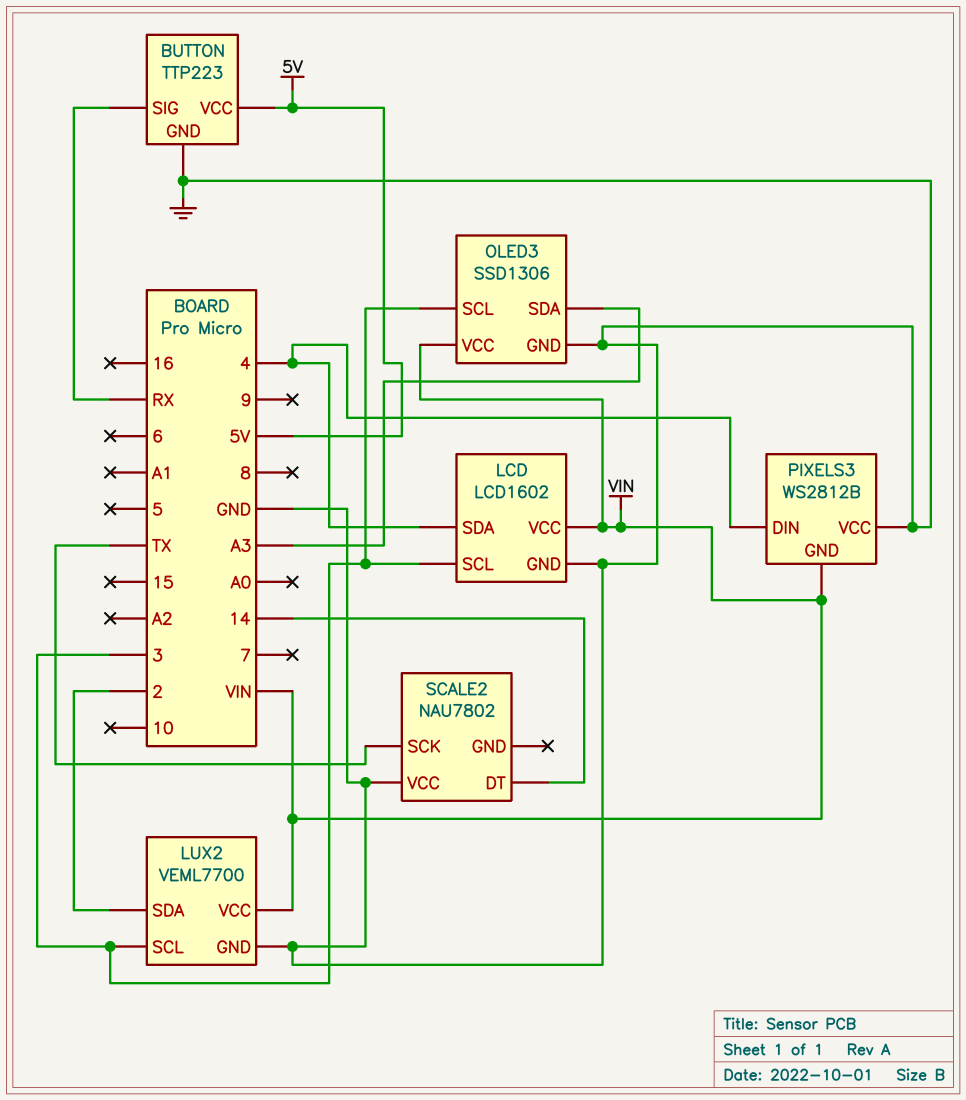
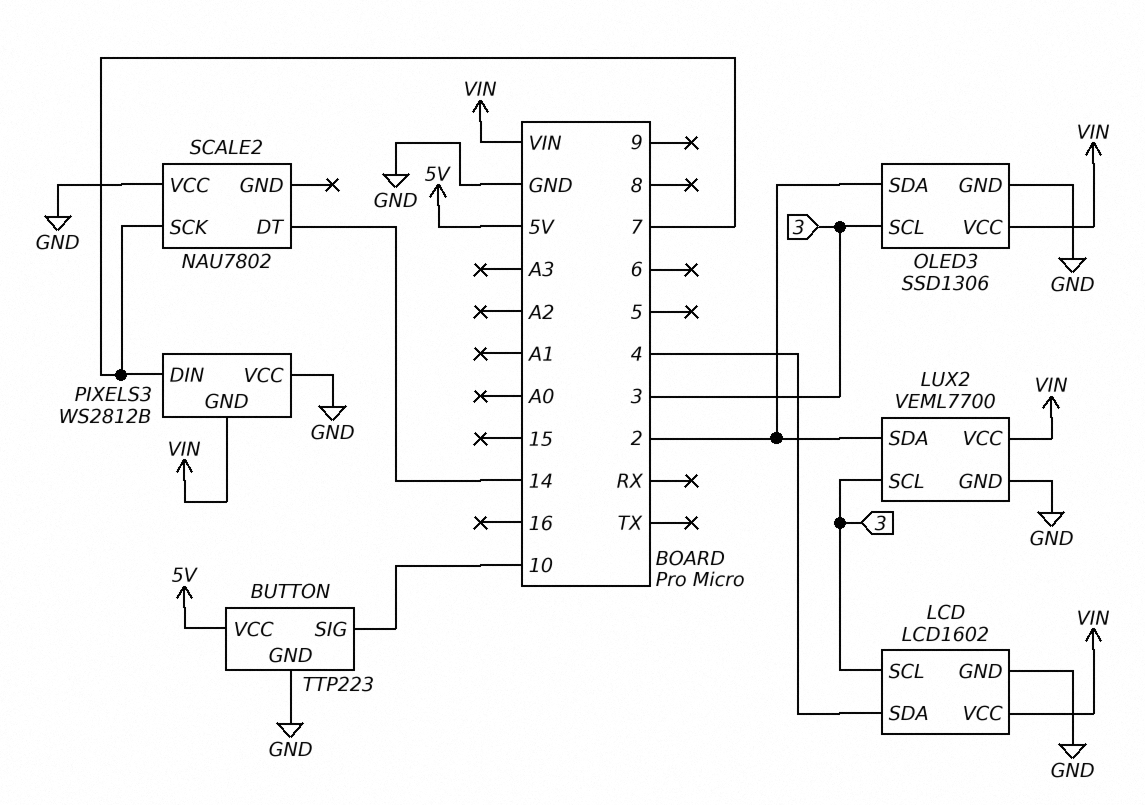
BUTTON pin SIG: RX -> 10
OLED3 pin SDA: A3 -> 2
PIXELS3 pin DIN: 4 -> 7
SCALE2 pin SCK: TX -> 7

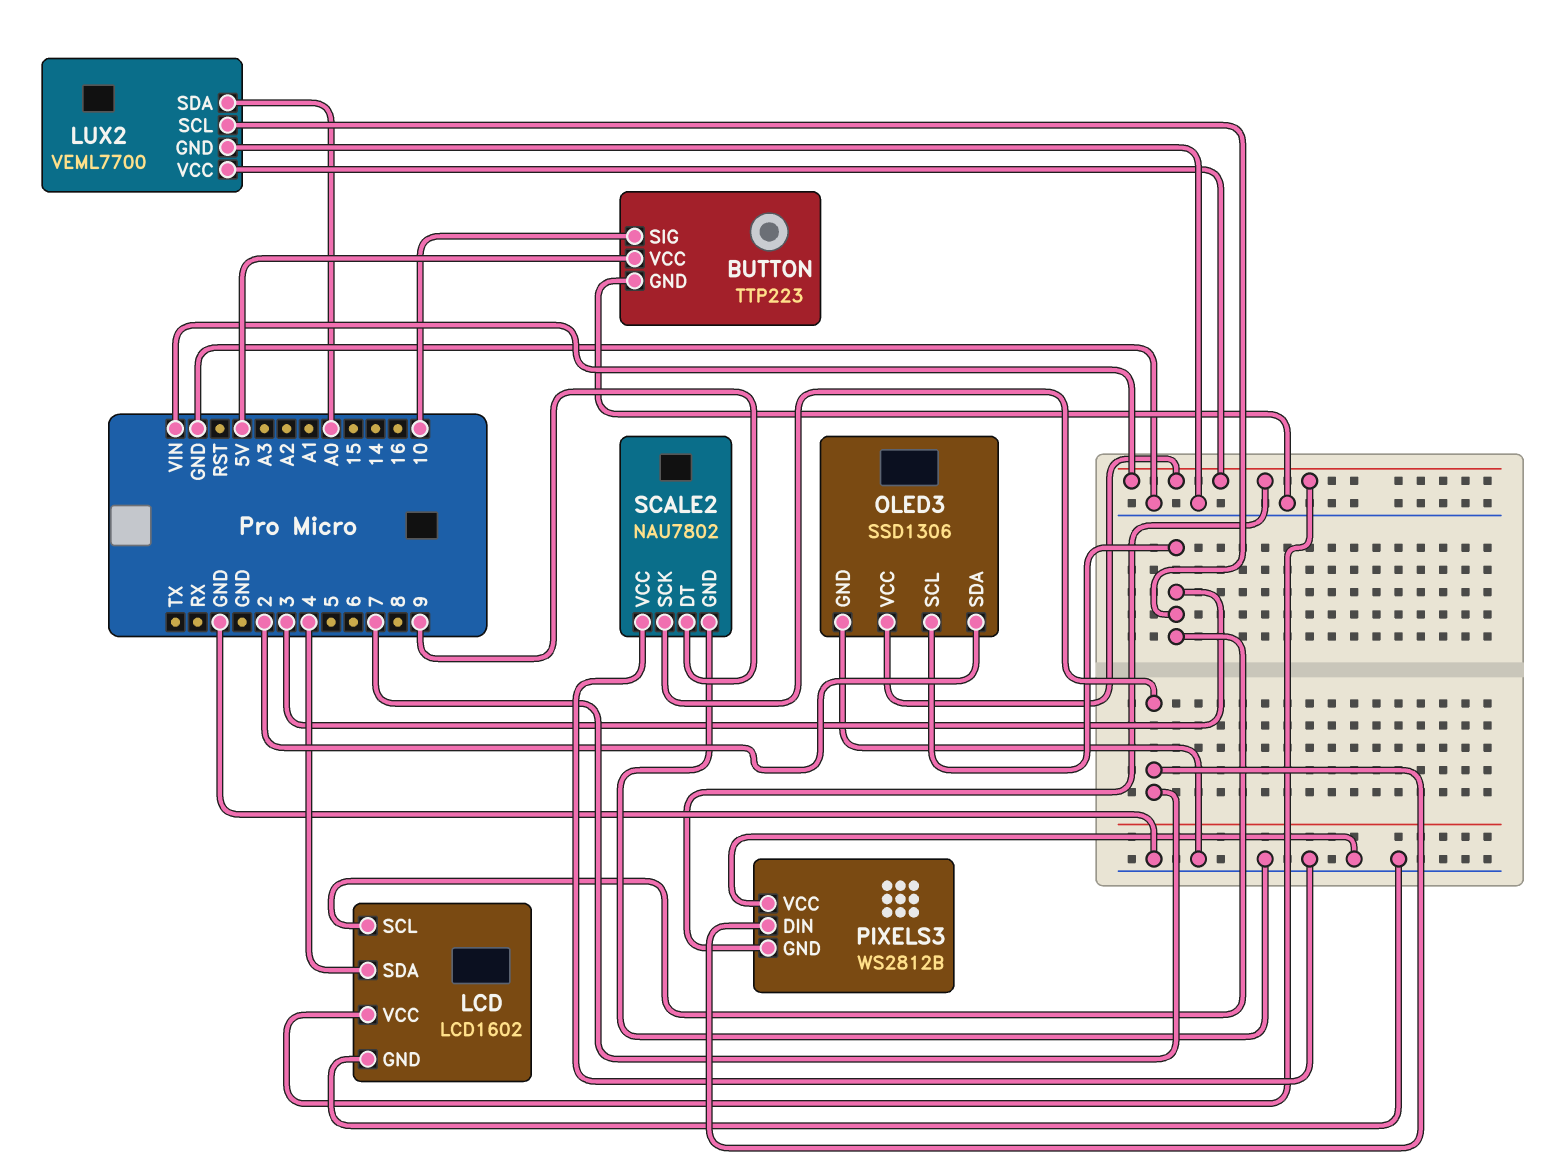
LUX2 pin SDA: 2 -> A0
SCALE2 pin DT: 14 -> 9
SCALE2 pin GND: none -> GND

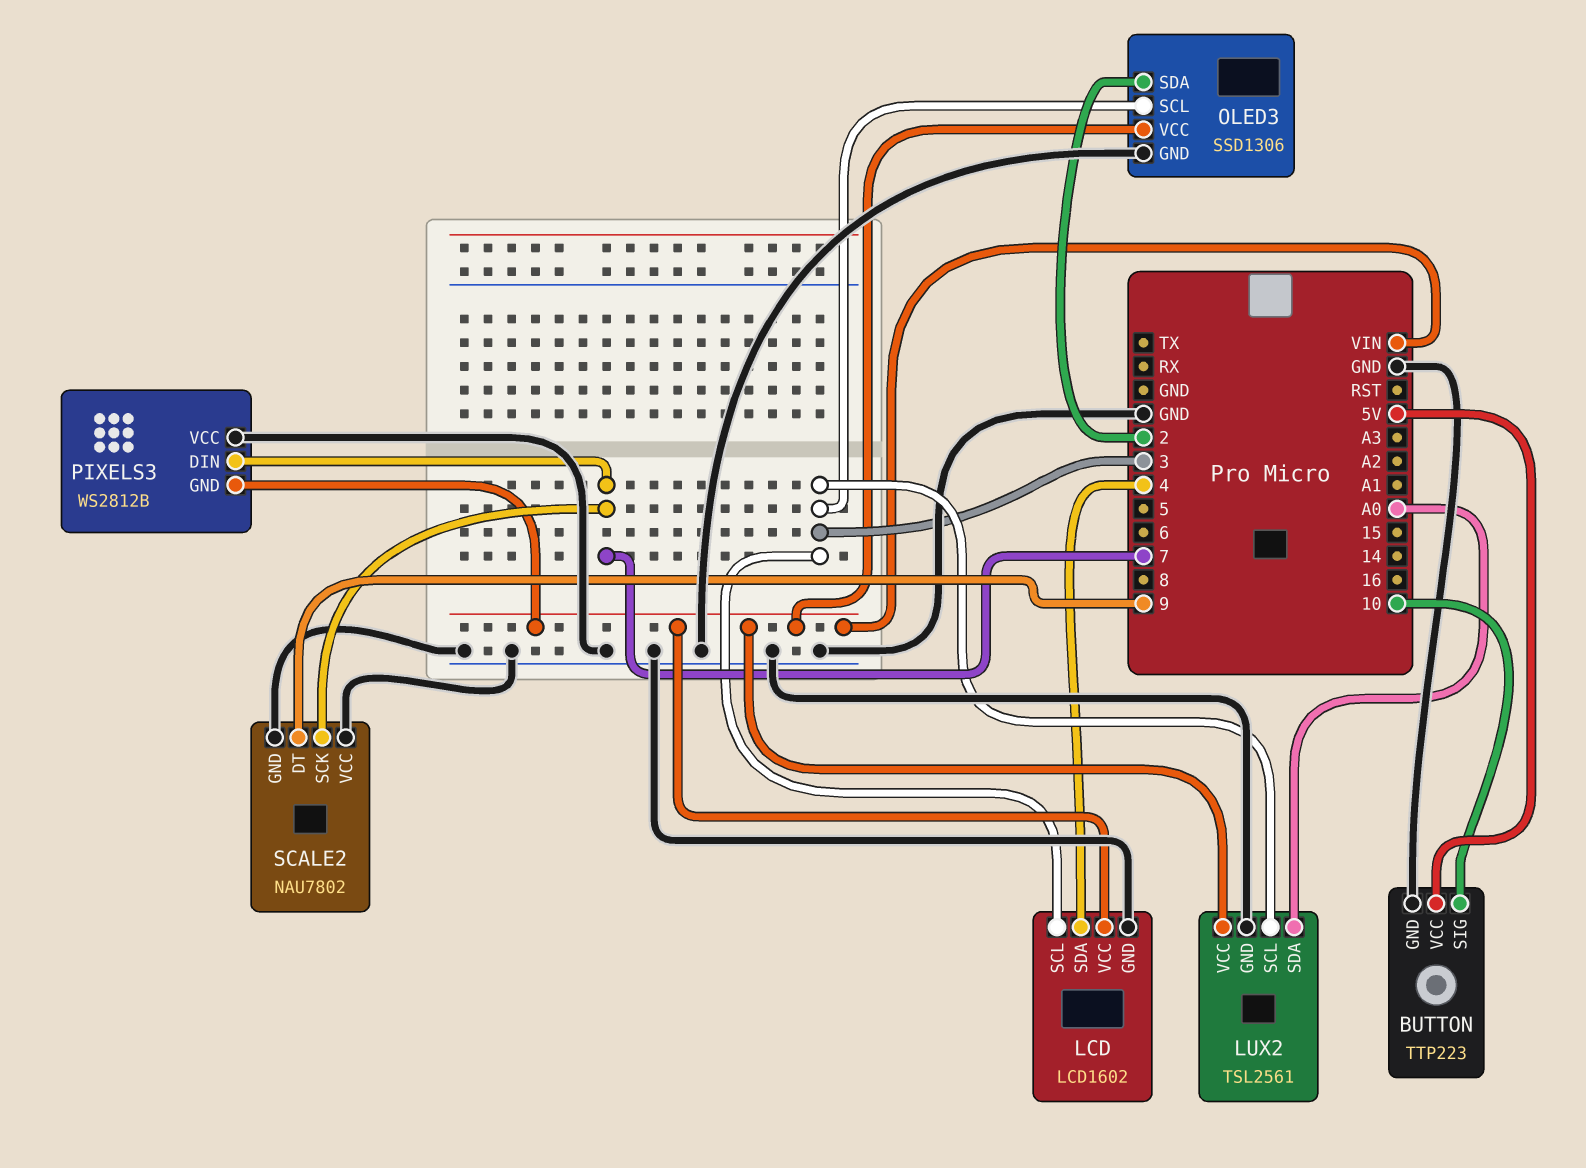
LUX2: VEML7700 -> TSL2561

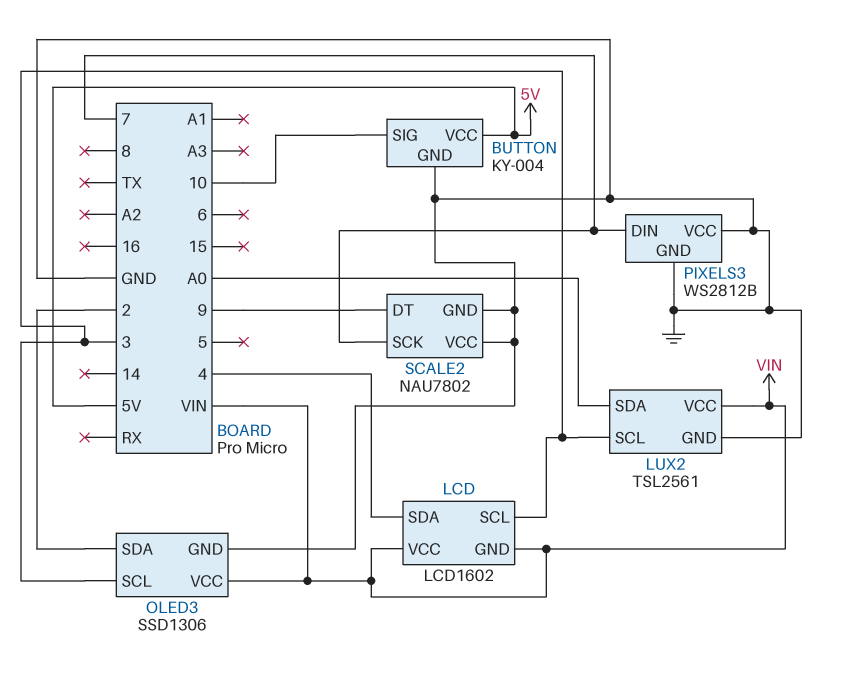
BUTTON: TTP223 -> KY-004
LCD pin GND: GND -> VIN
PIXELS3 pin GND: VIN -> GND

